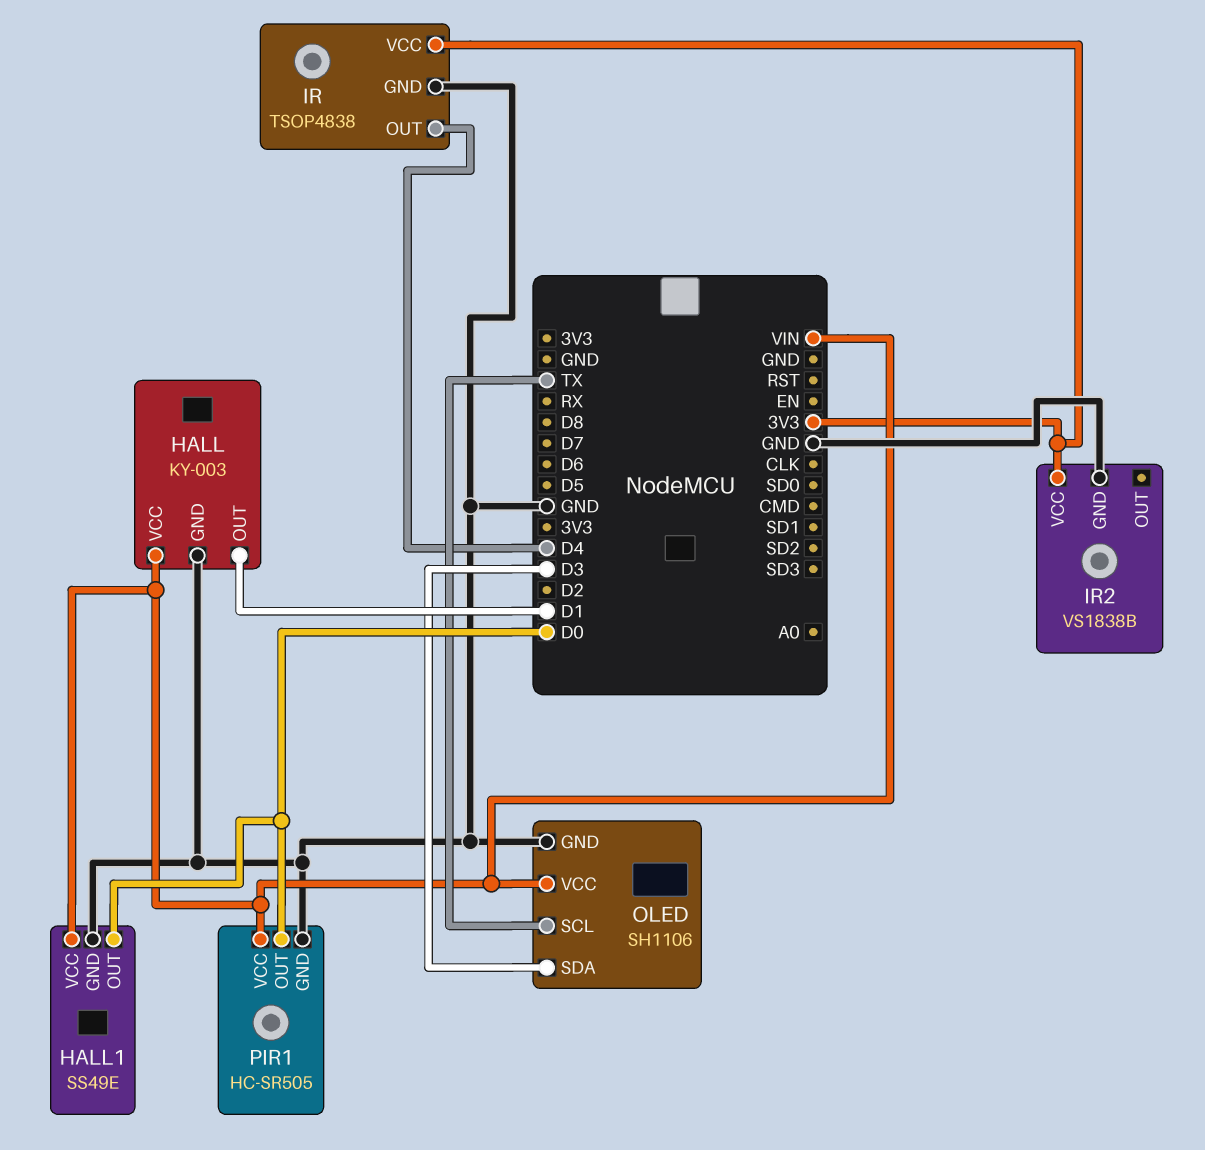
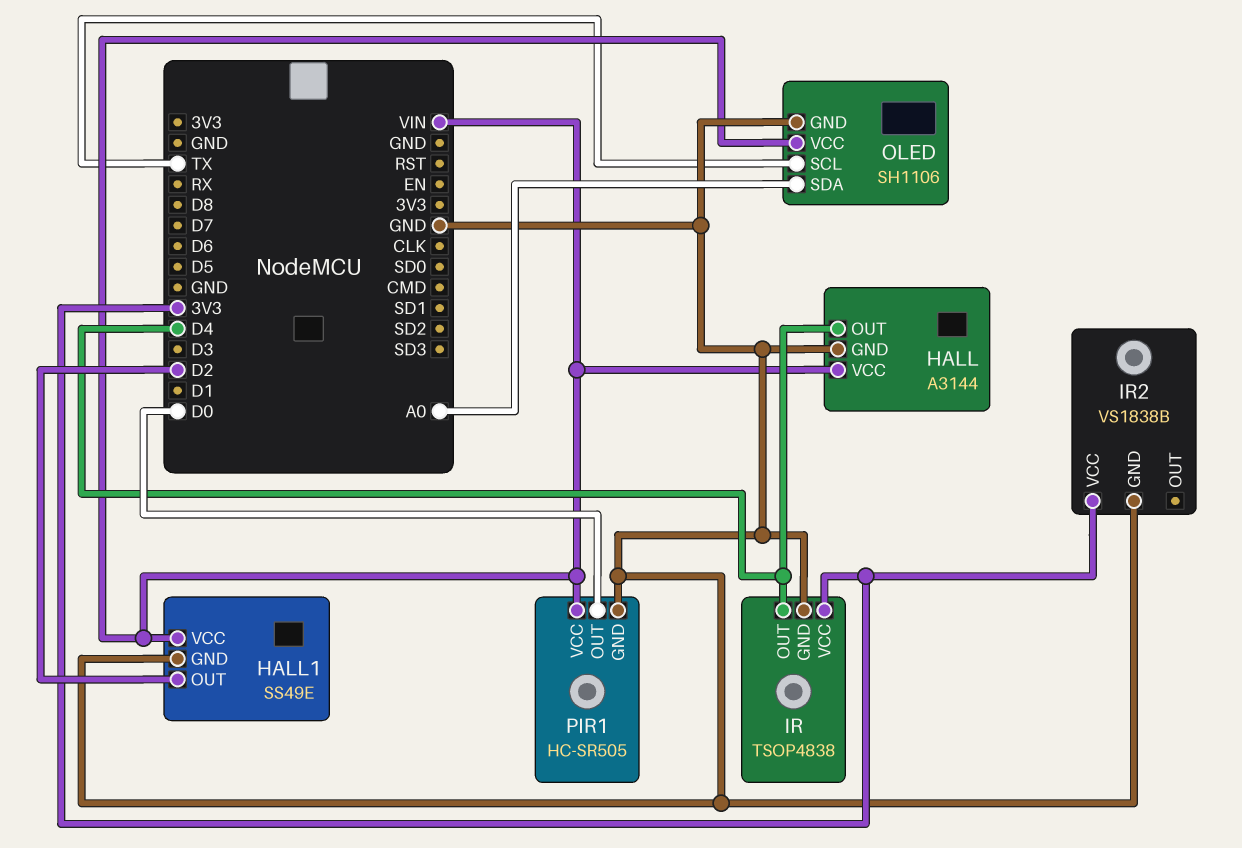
HALL: KY-003 -> A3144
HALL pin OUT: D1 -> D4
HALL1 pin OUT: D0 -> D2
OLED pin SDA: D3 -> A0

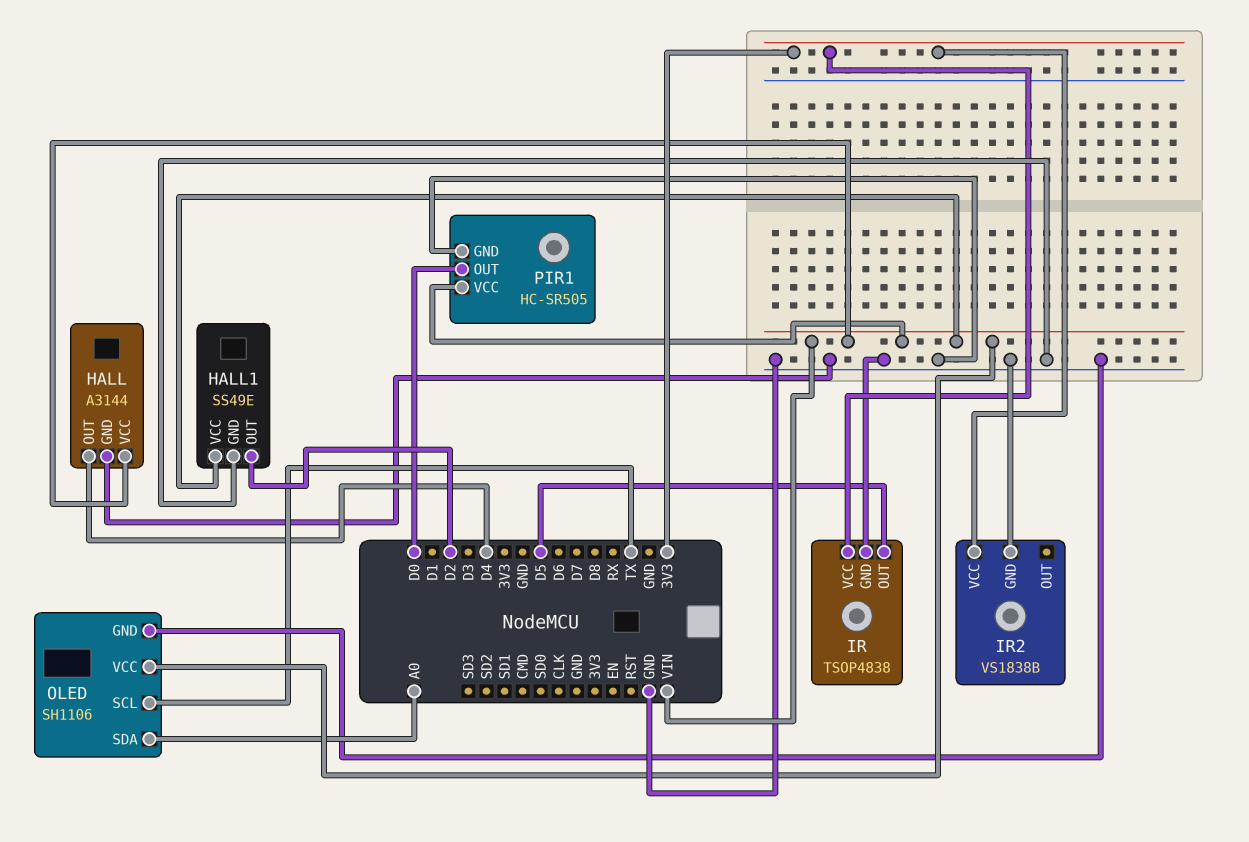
IR pin OUT: D4 -> D5

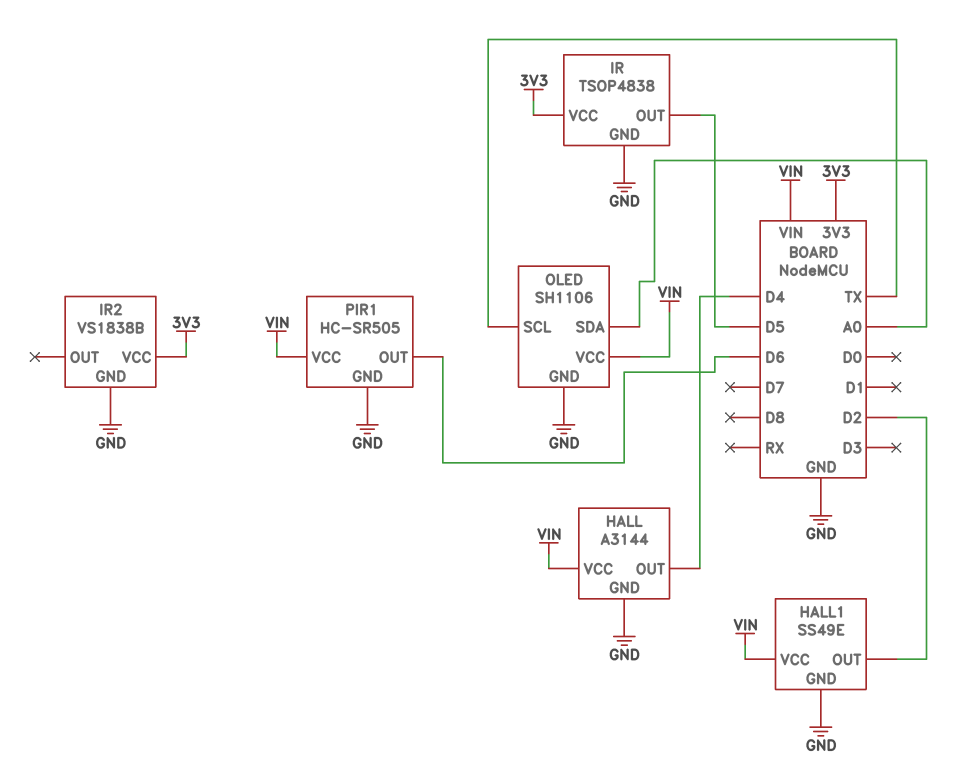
PIR1 pin OUT: D0 -> D6

